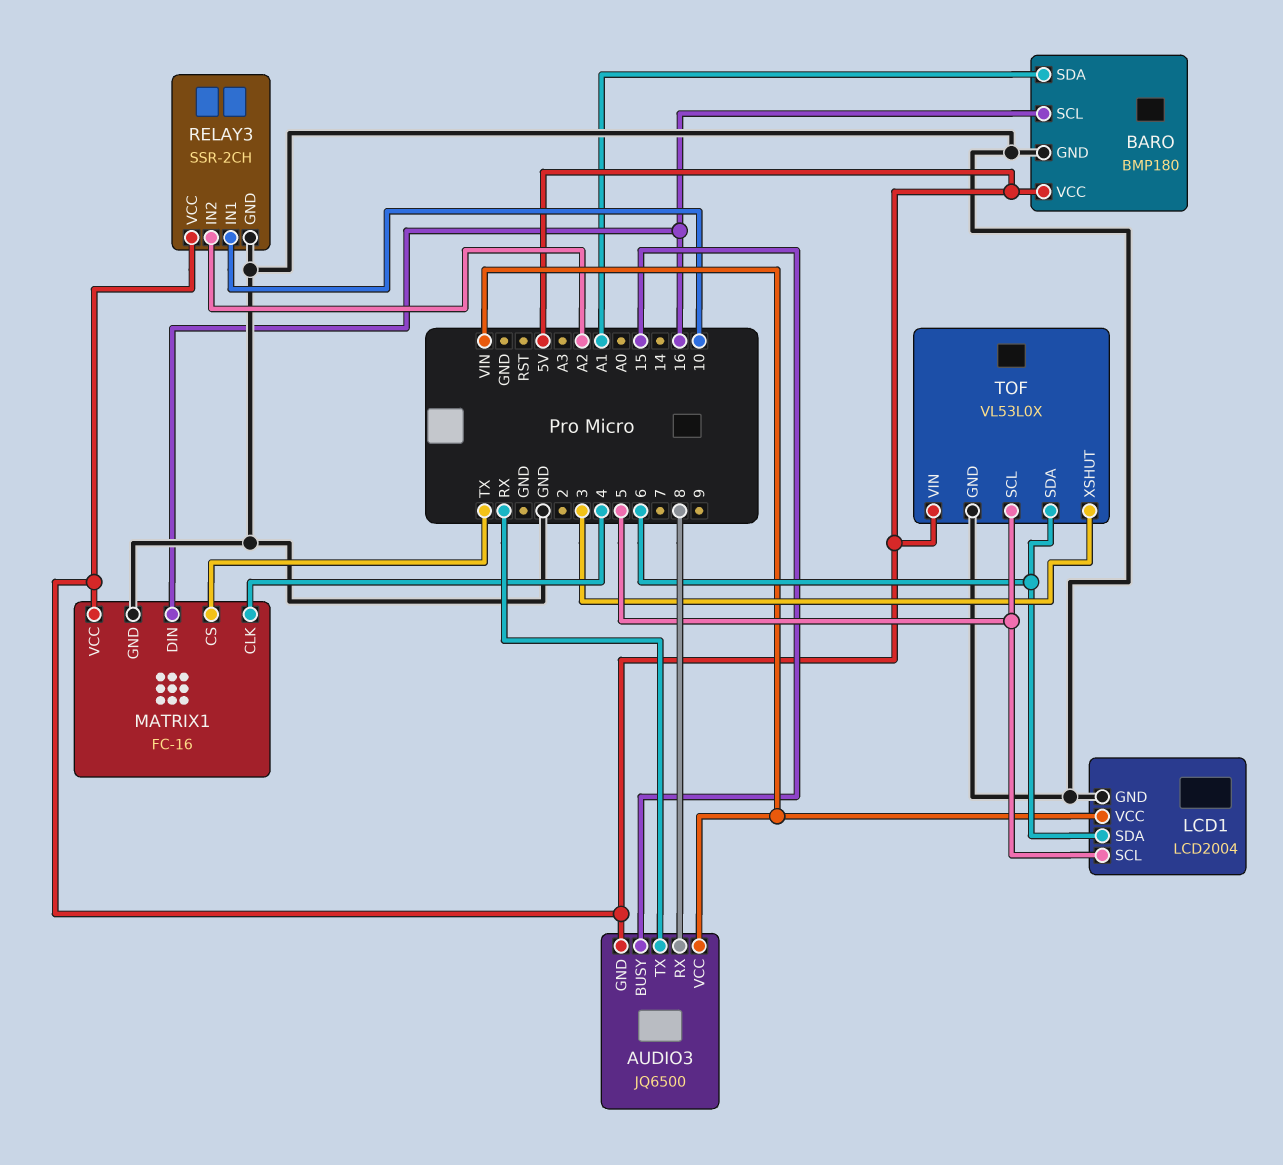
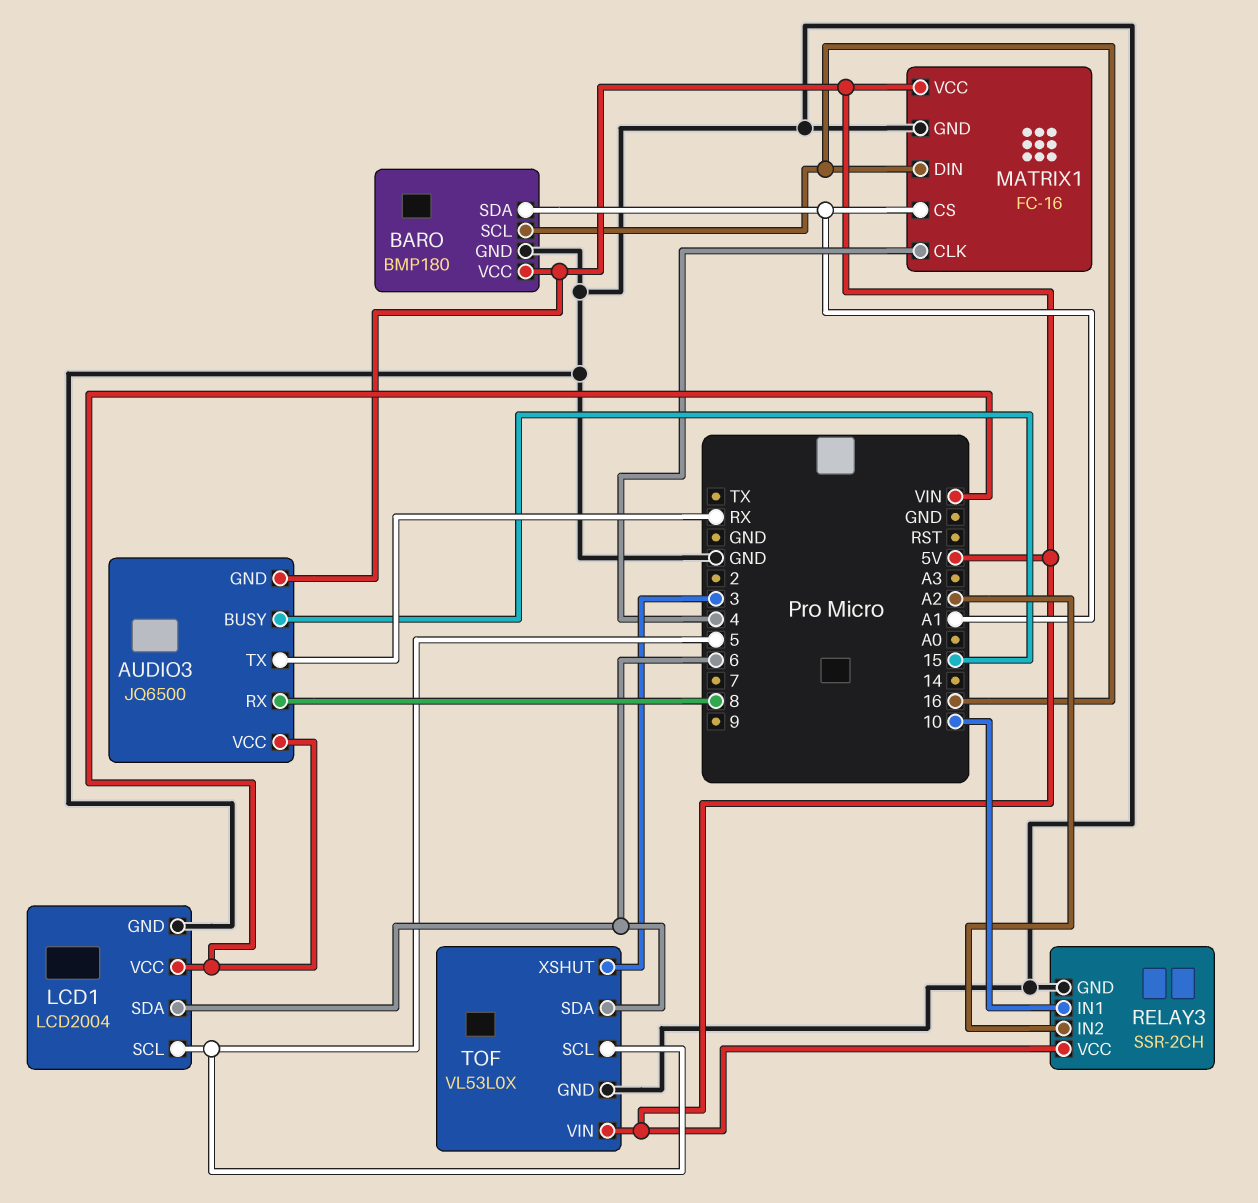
MATRIX1 pin CS: TX -> A1

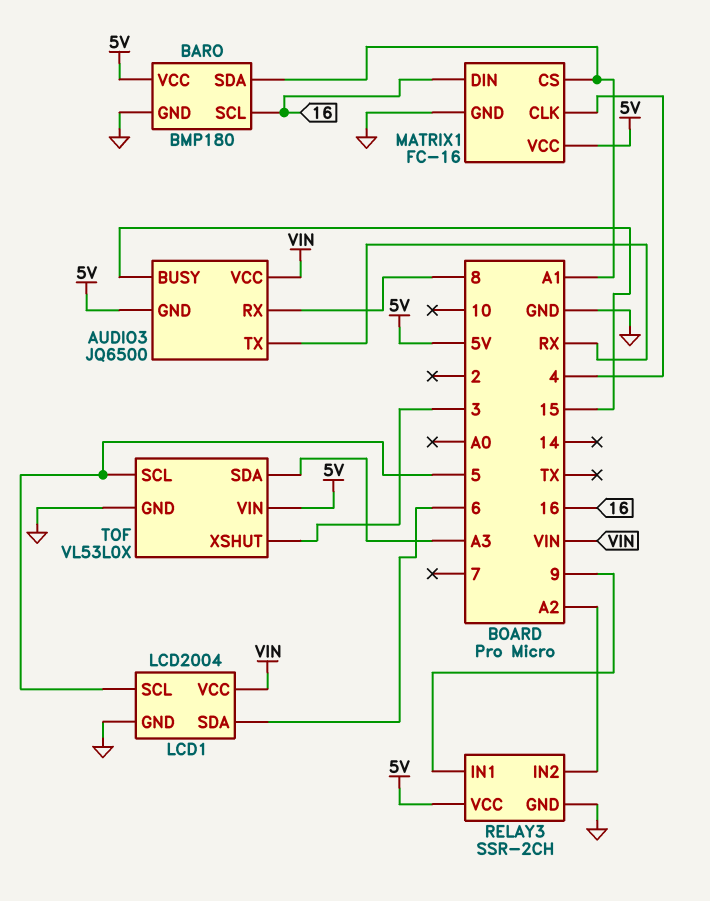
RELAY3 pin IN1: 10 -> 9
TOF pin SDA: 6 -> A3

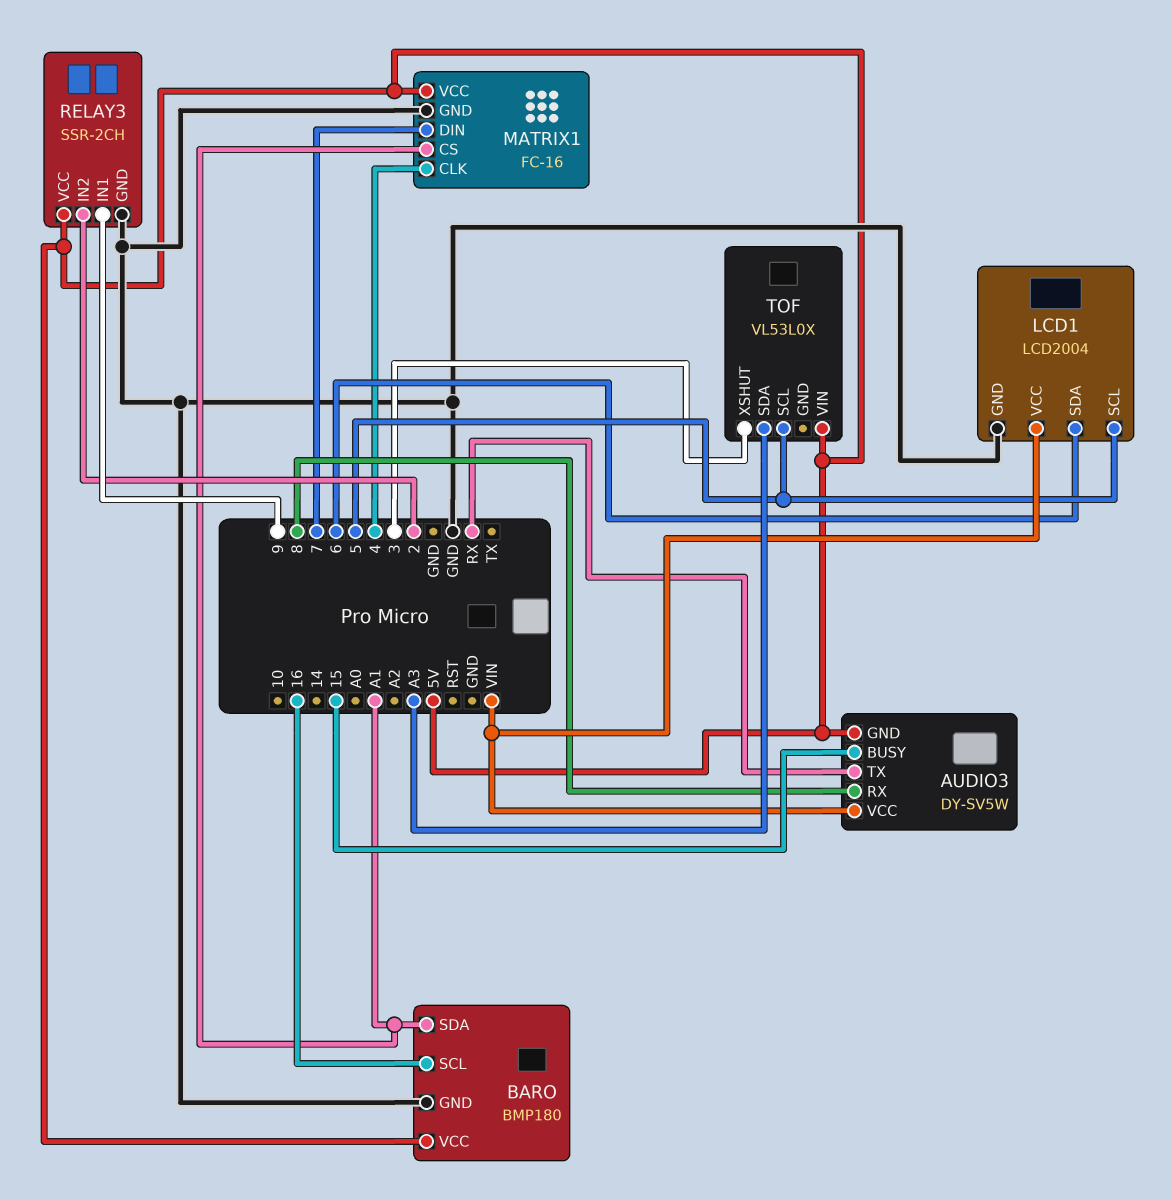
AUDIO3: JQ6500 -> DY-SV5W
MATRIX1 pin DIN: 16 -> 7
RELAY3 pin IN2: A2 -> 2
TOF pin GND: GND -> none

